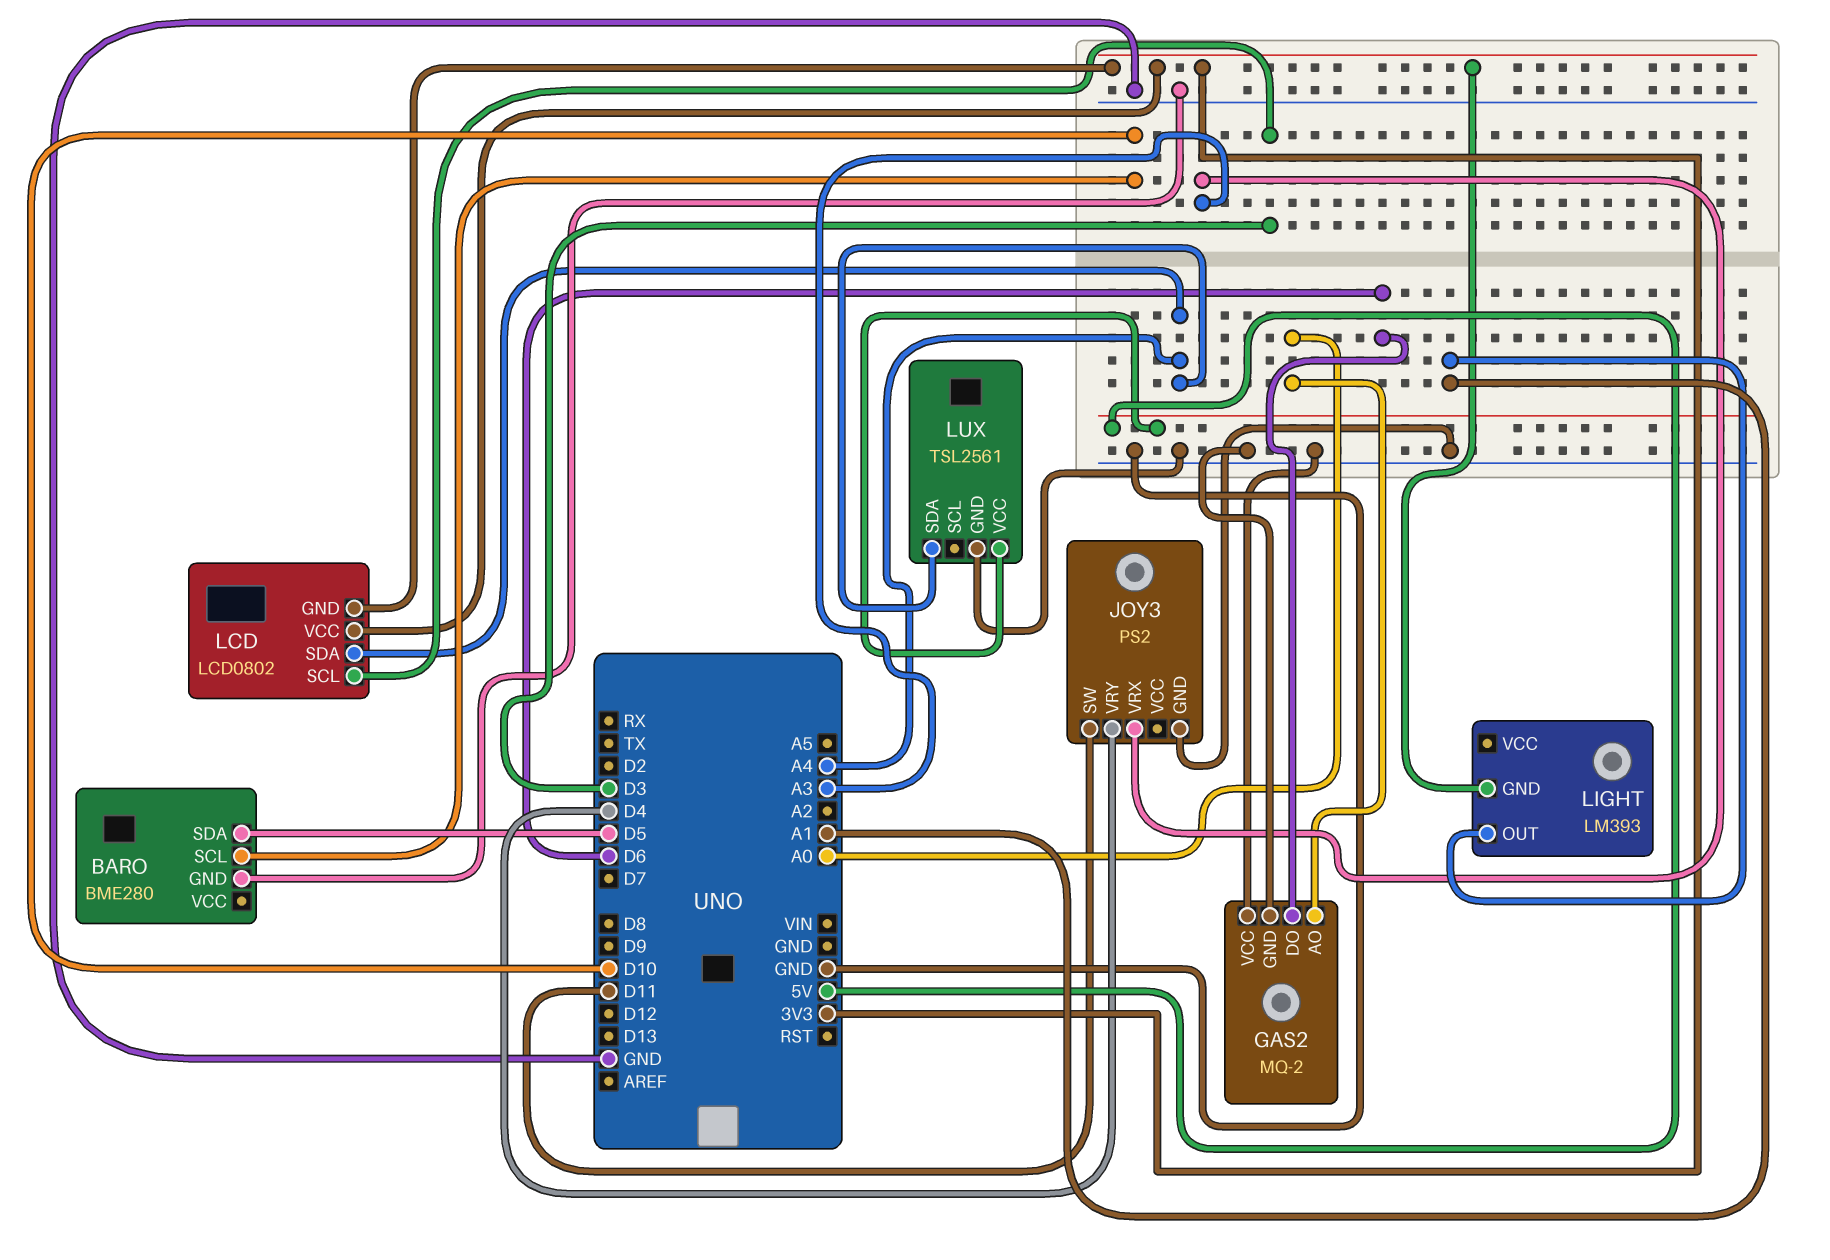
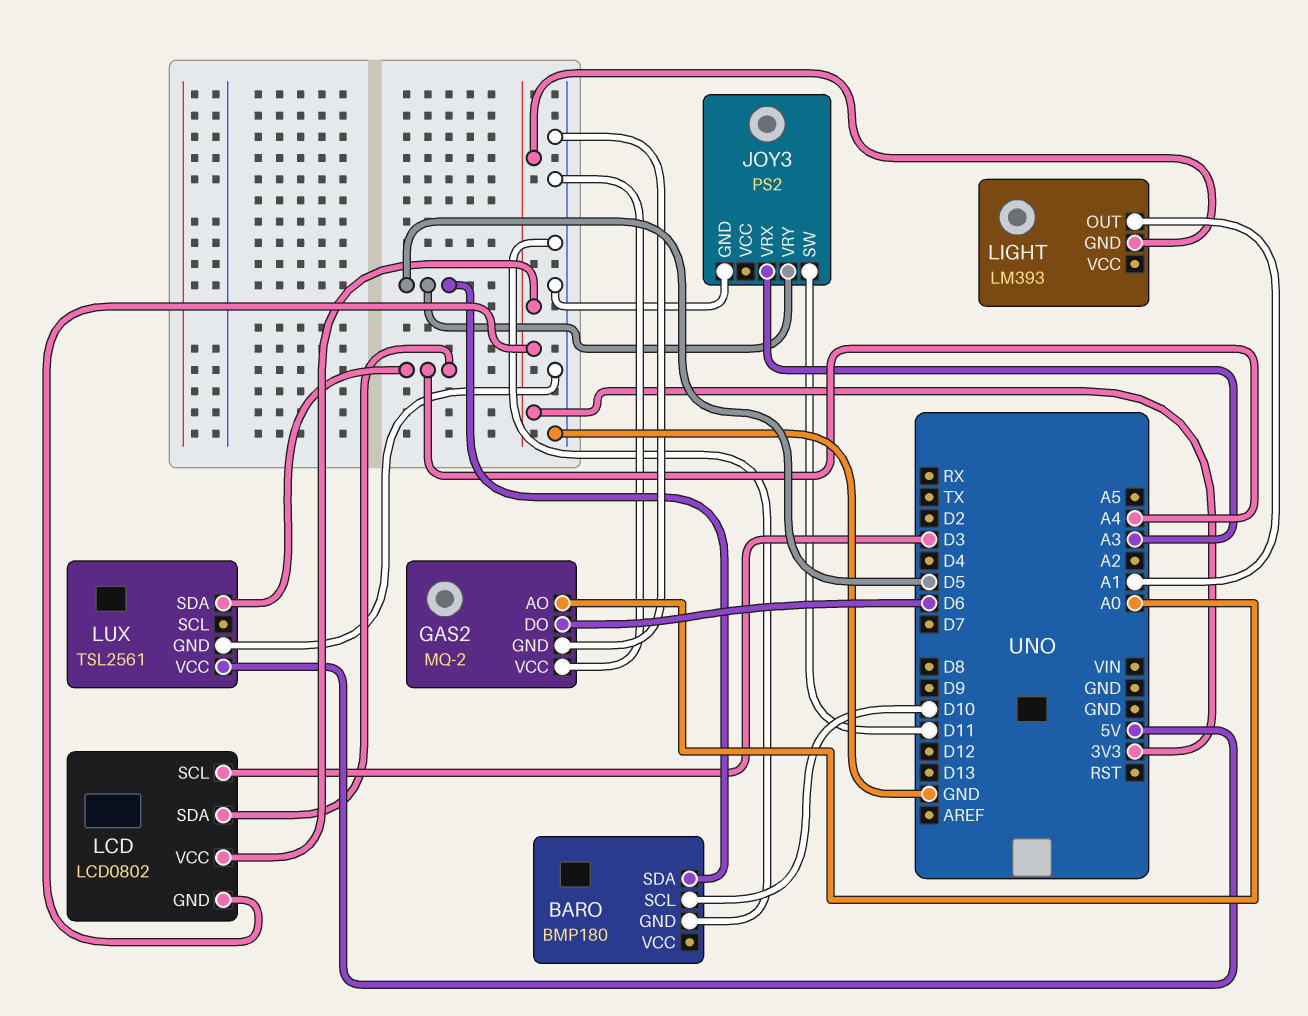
BARO: BME280 -> BMP180
JOY3 pin VRY: D4 -> D5

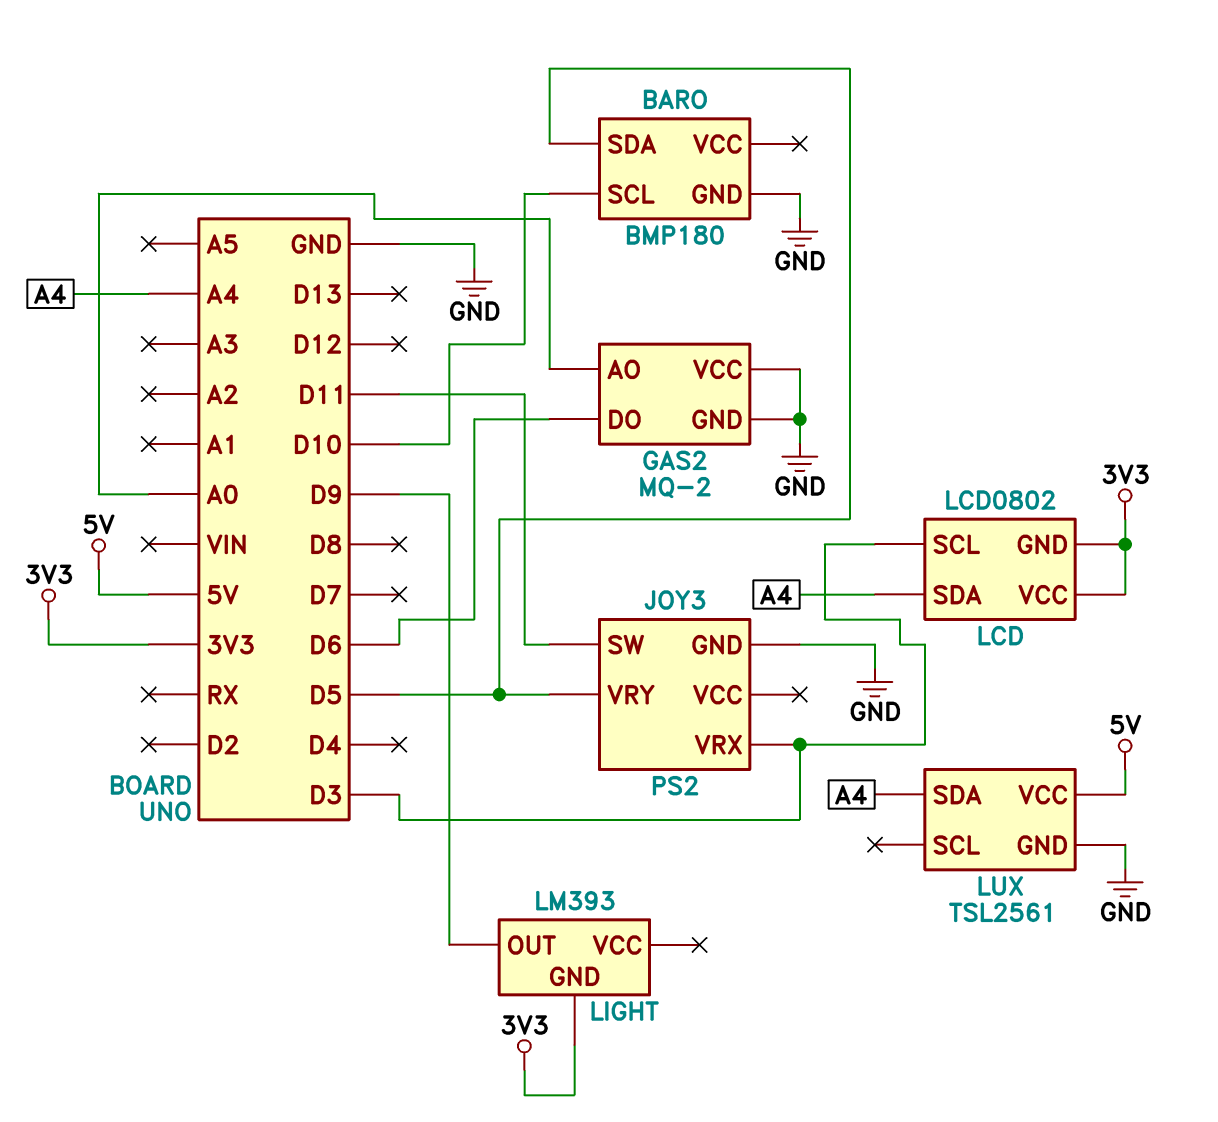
JOY3 pin VRX: A3 -> D3
LIGHT pin OUT: A1 -> D9

